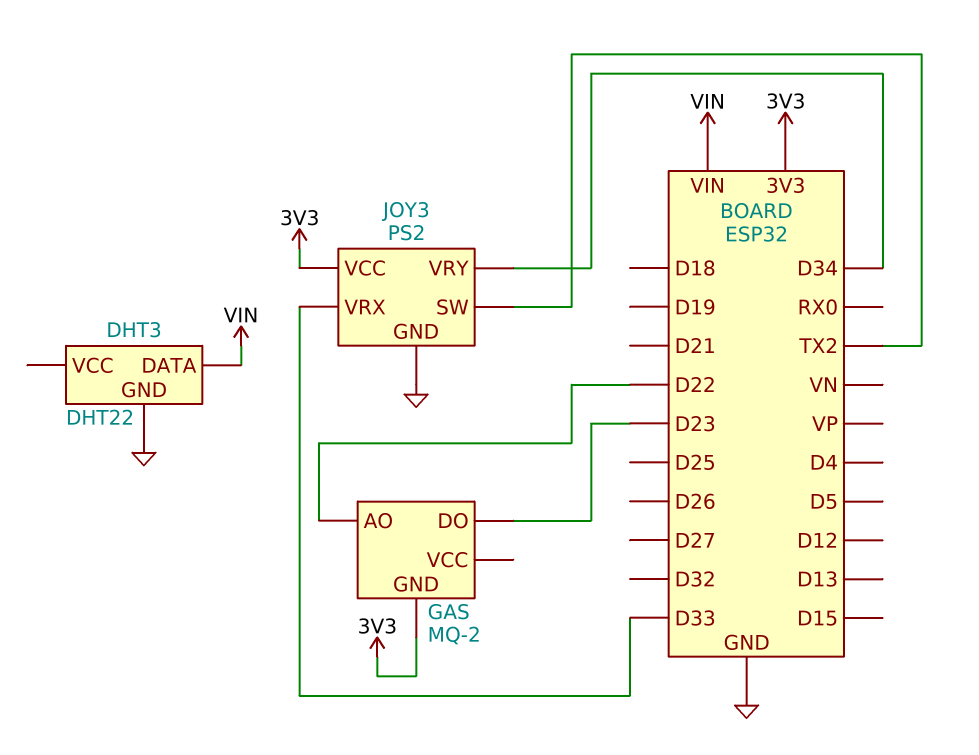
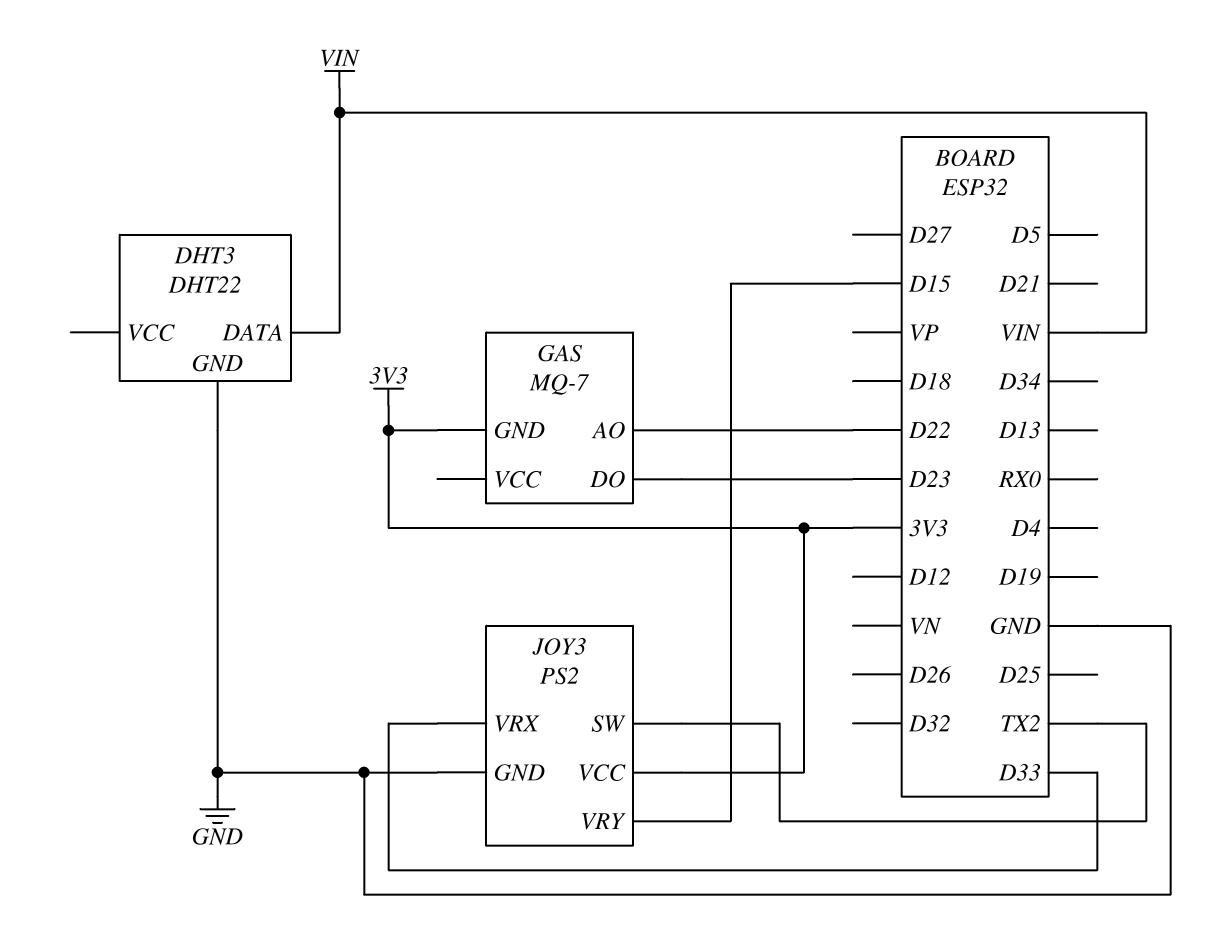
GAS: MQ-2 -> MQ-7
JOY3 pin VRY: D34 -> D15

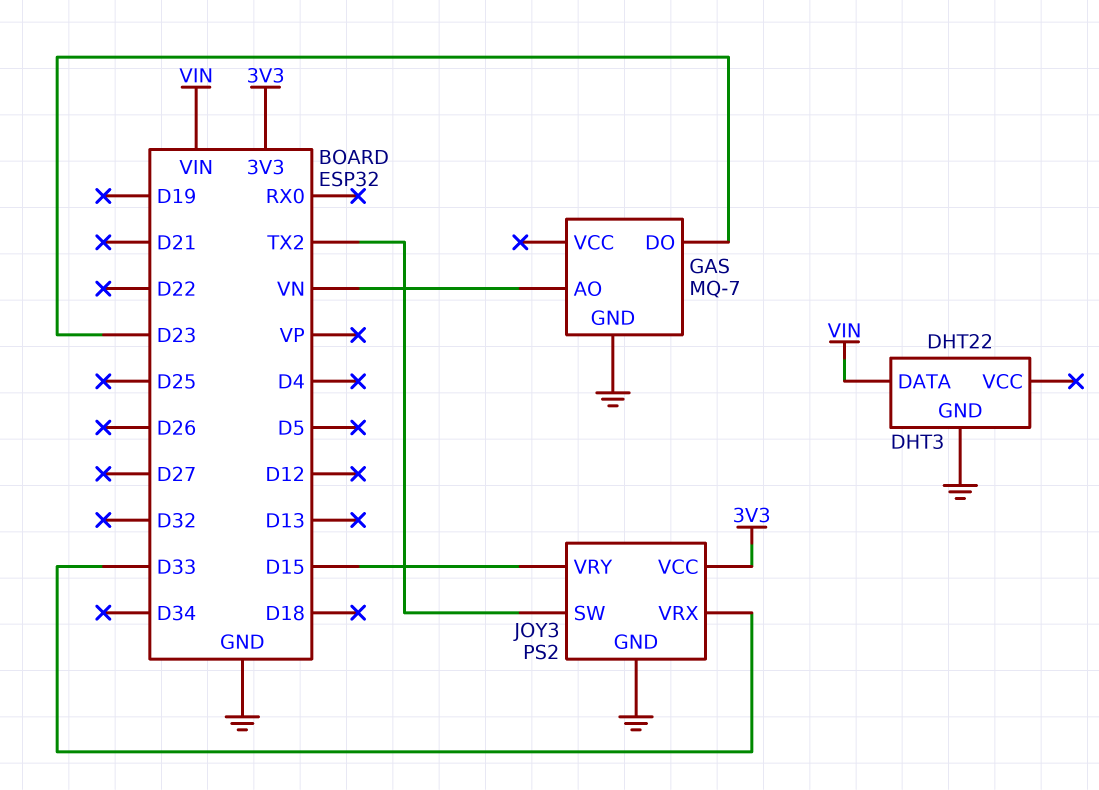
GAS pin AO: D22 -> VN
GAS pin GND: 3V3 -> GND

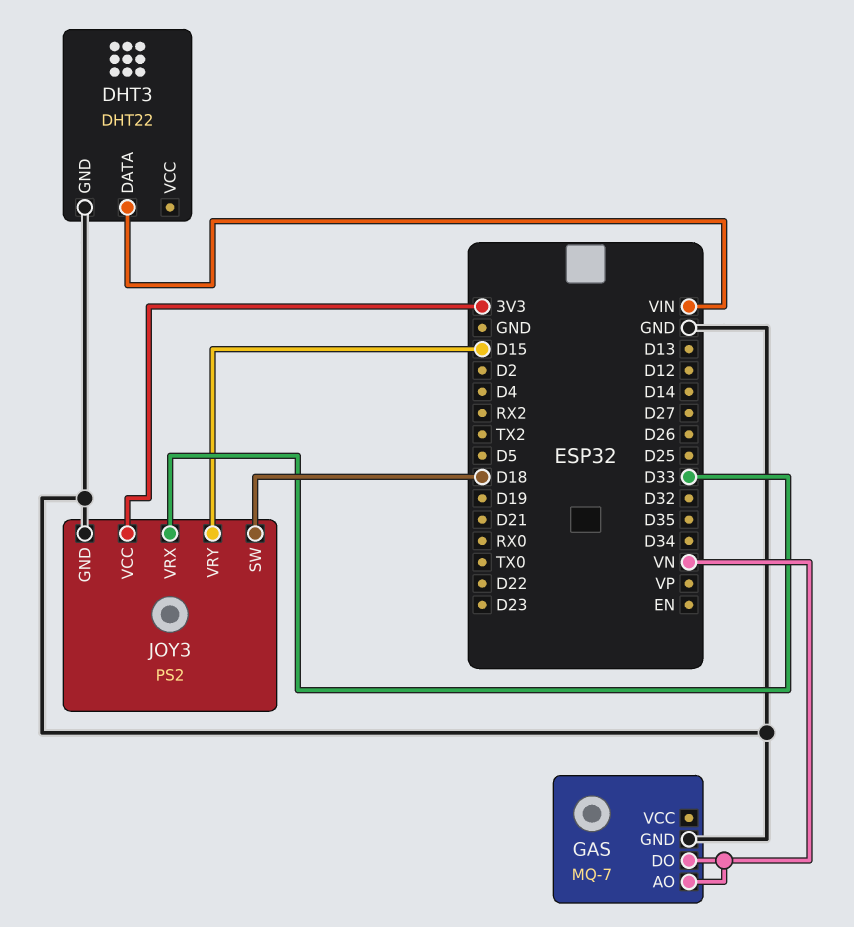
GAS pin DO: D23 -> VN
JOY3 pin SW: TX2 -> D18

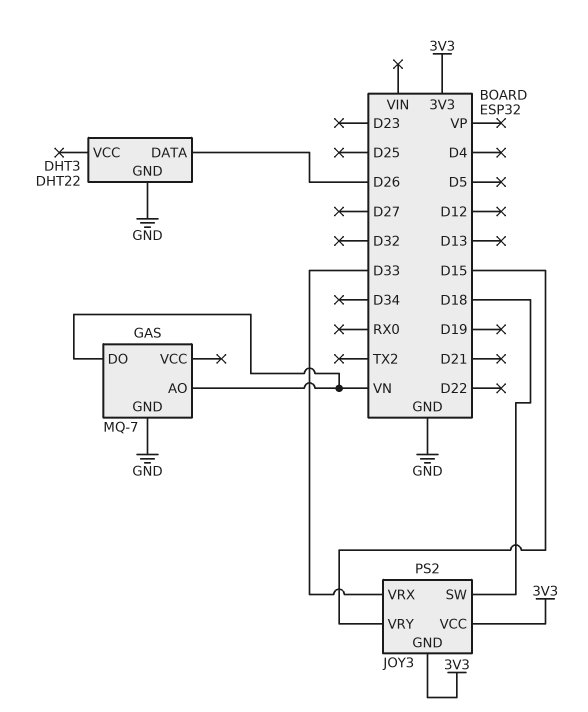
DHT3 pin DATA: VIN -> D26
JOY3 pin GND: GND -> 3V3

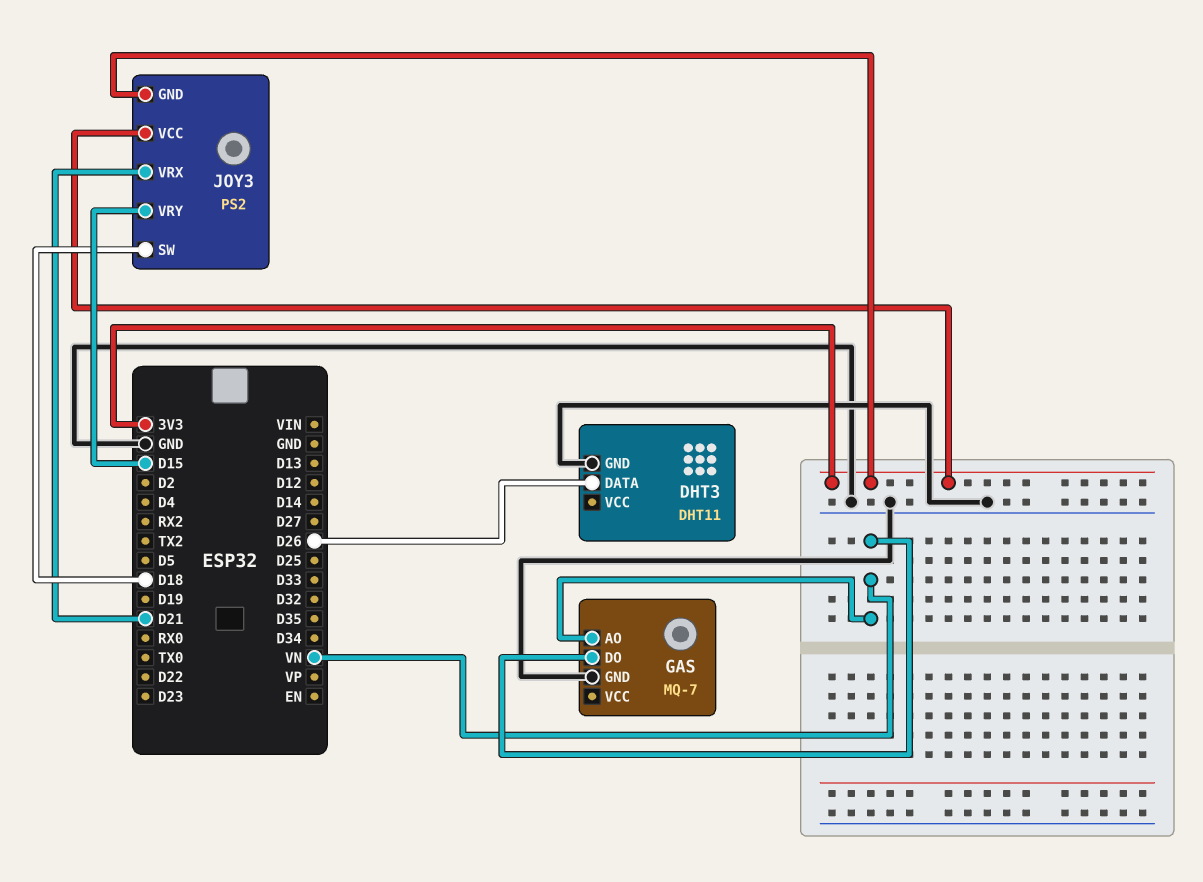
DHT3: DHT22 -> DHT11
JOY3 pin VRX: D33 -> D21

